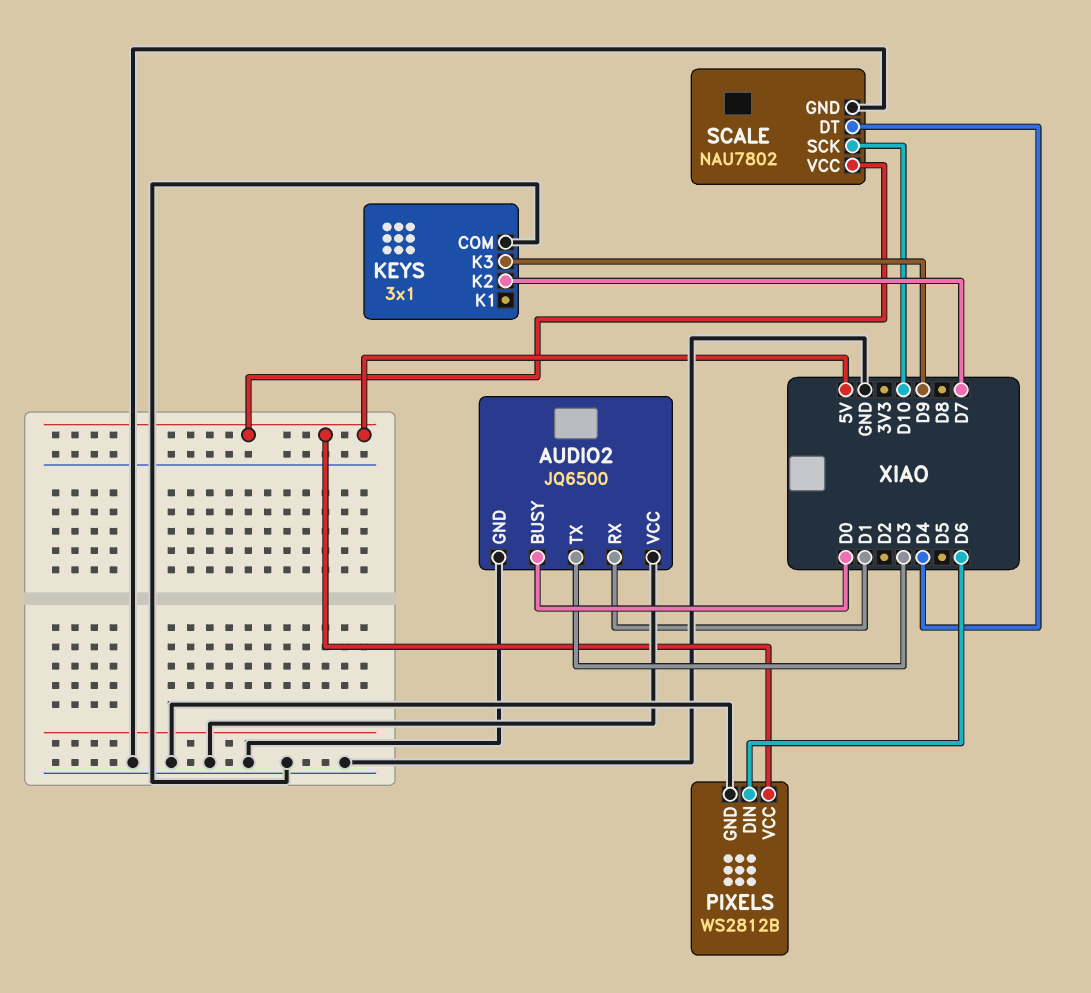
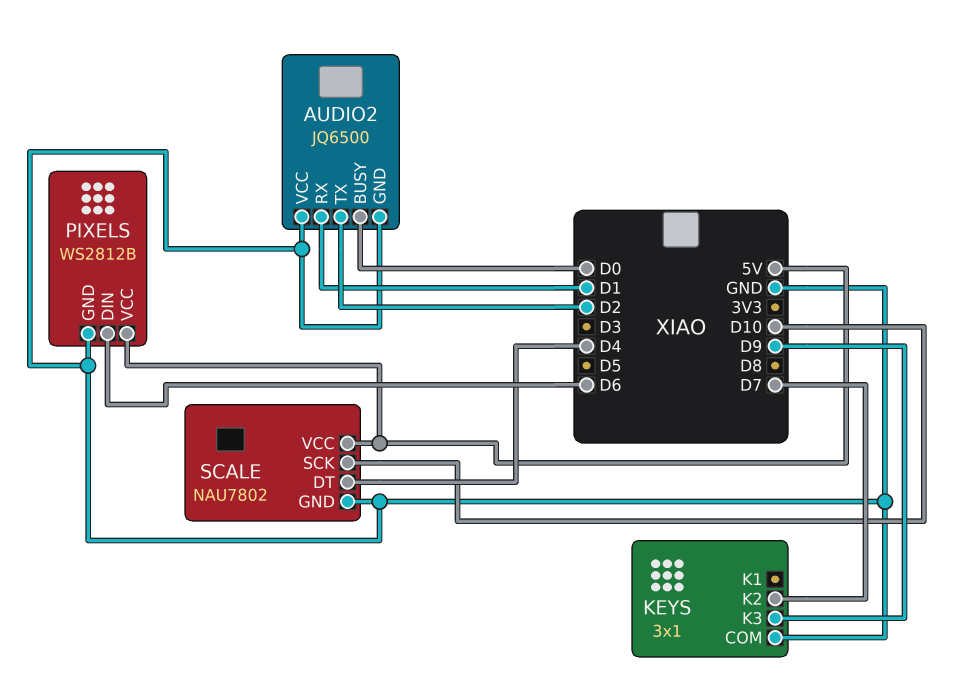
AUDIO2 pin TX: D3 -> D2

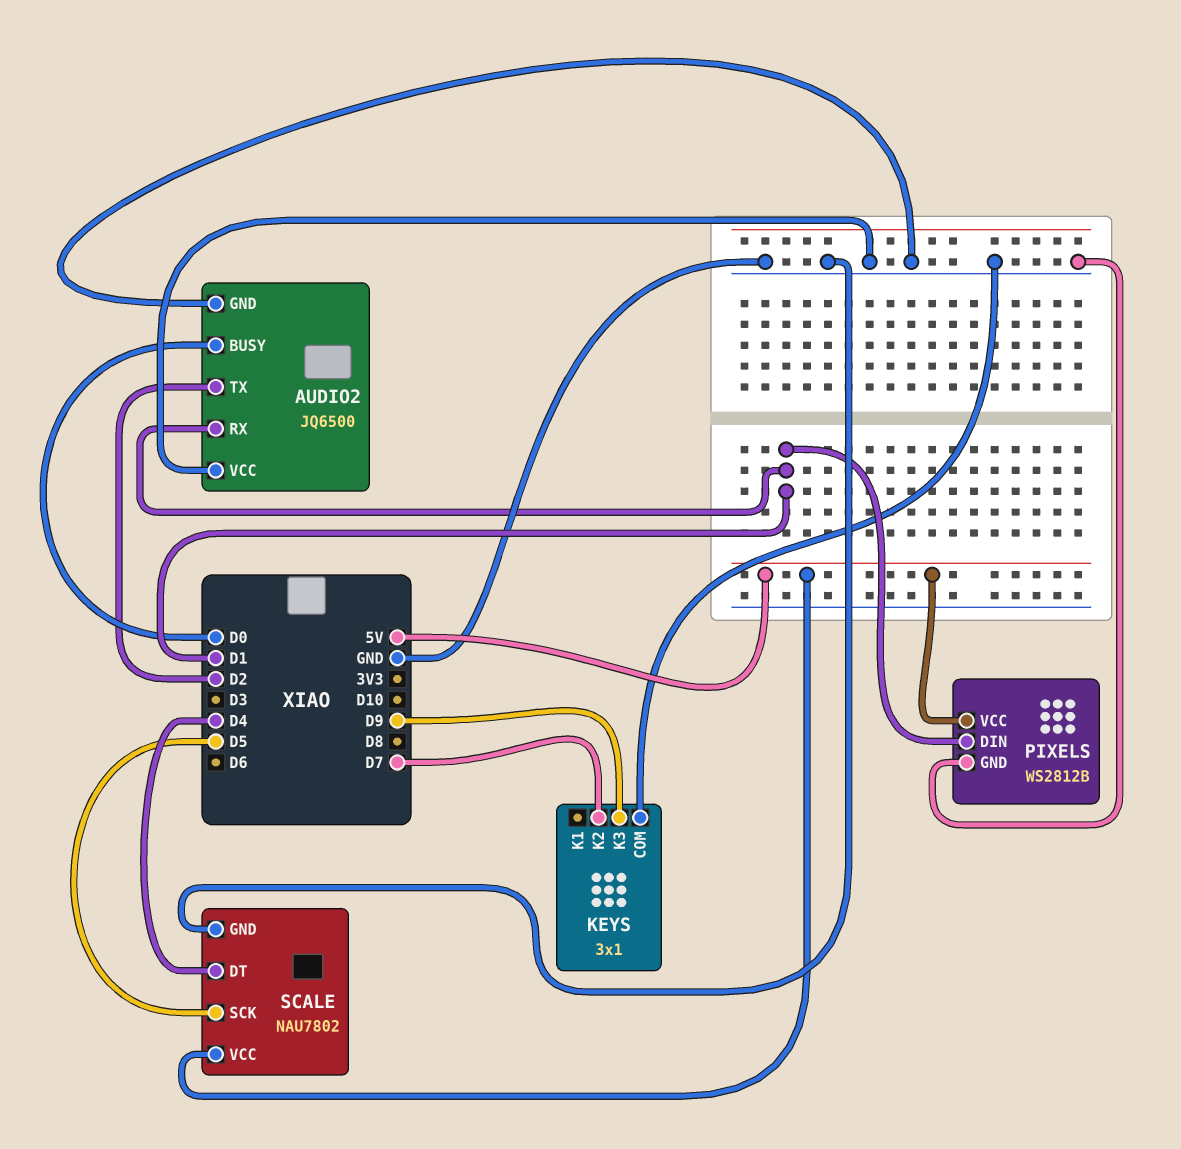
PIXELS pin DIN: D6 -> D1
SCALE pin SCK: D10 -> D5

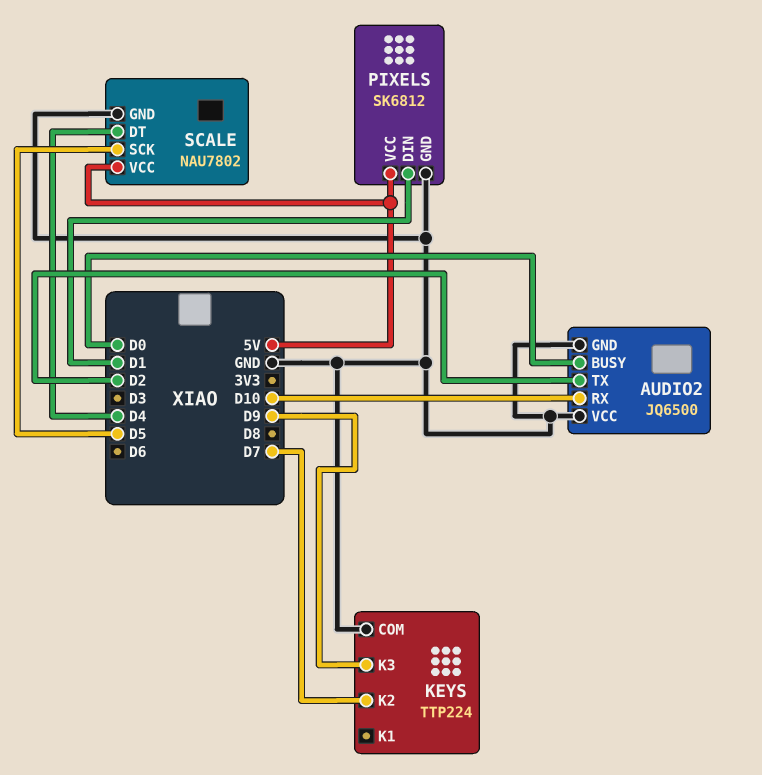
AUDIO2 pin RX: D1 -> D10
KEYS: 3x1 -> TTP224
PIXELS: WS2812B -> SK6812

